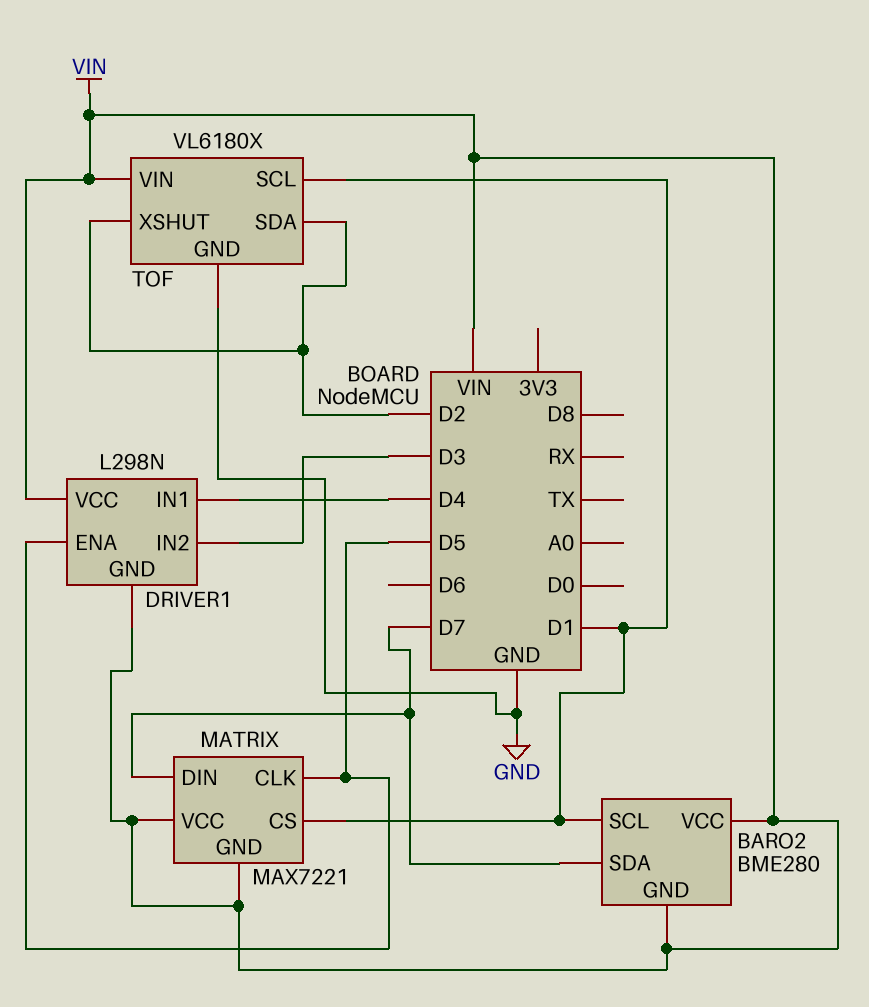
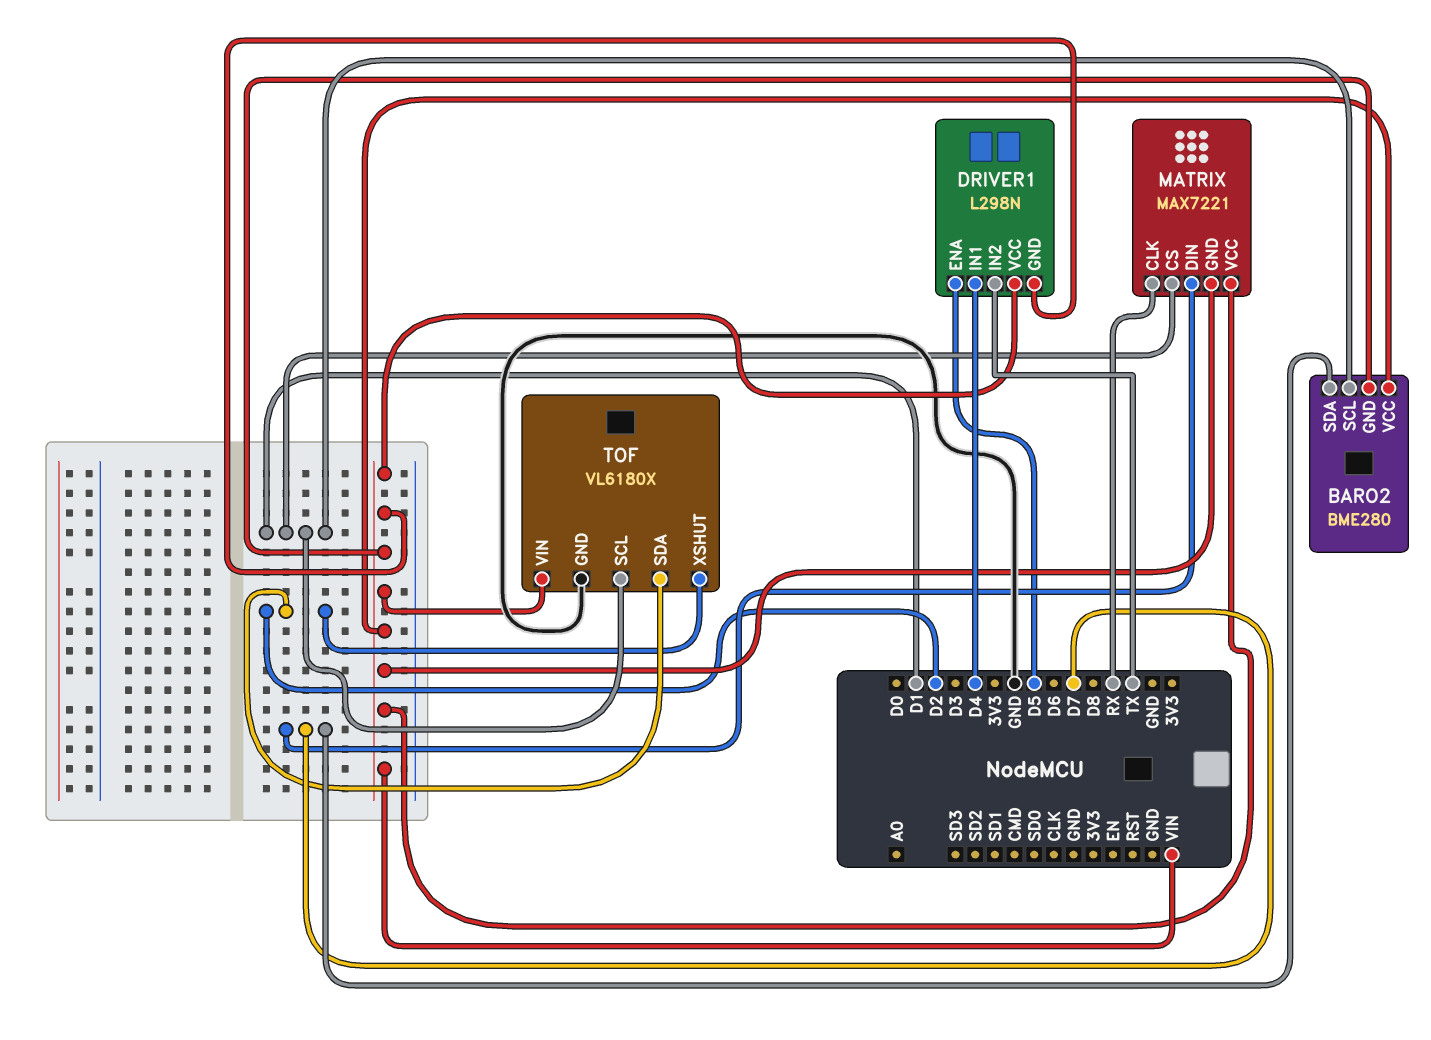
DRIVER1 pin IN2: D3 -> TX
MATRIX pin CLK: D5 -> RX

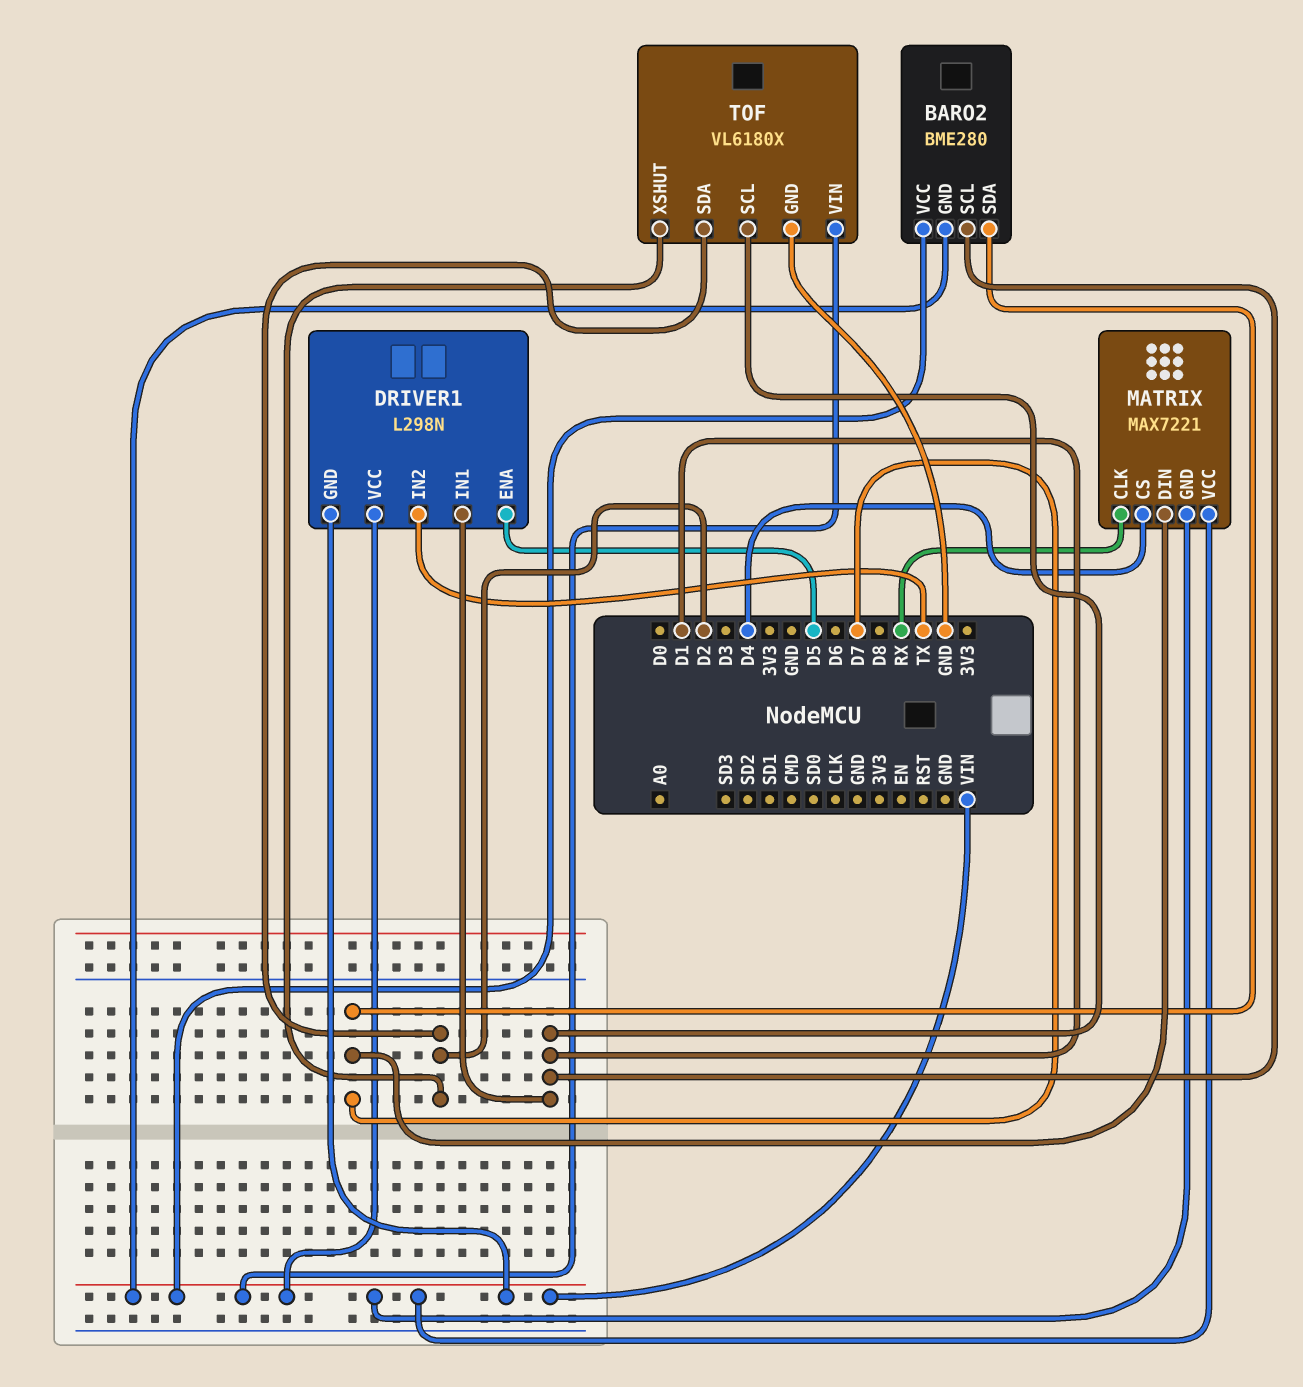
DRIVER1 pin IN1: D4 -> D1
MATRIX pin CS: D1 -> D4

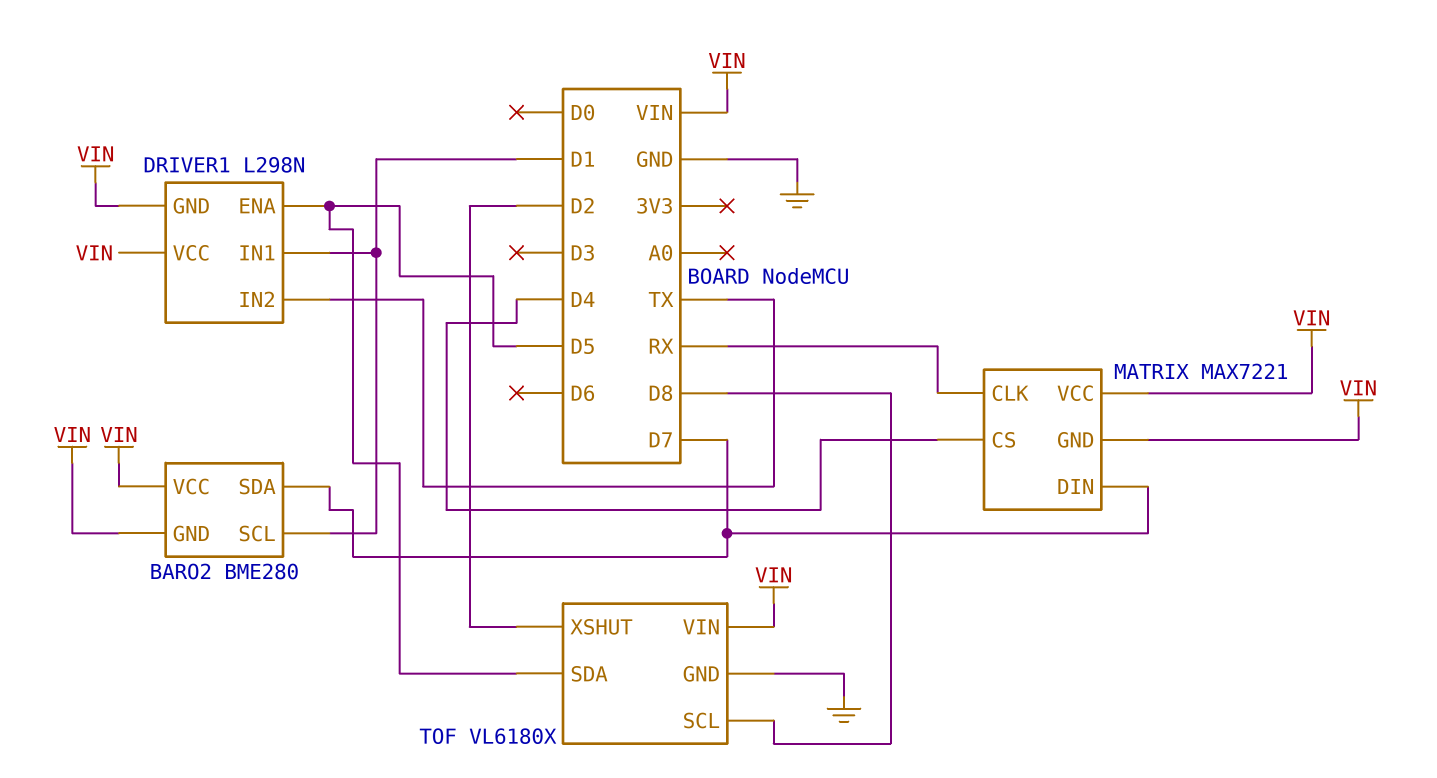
TOF pin SCL: D1 -> D8
TOF pin SDA: D2 -> D5

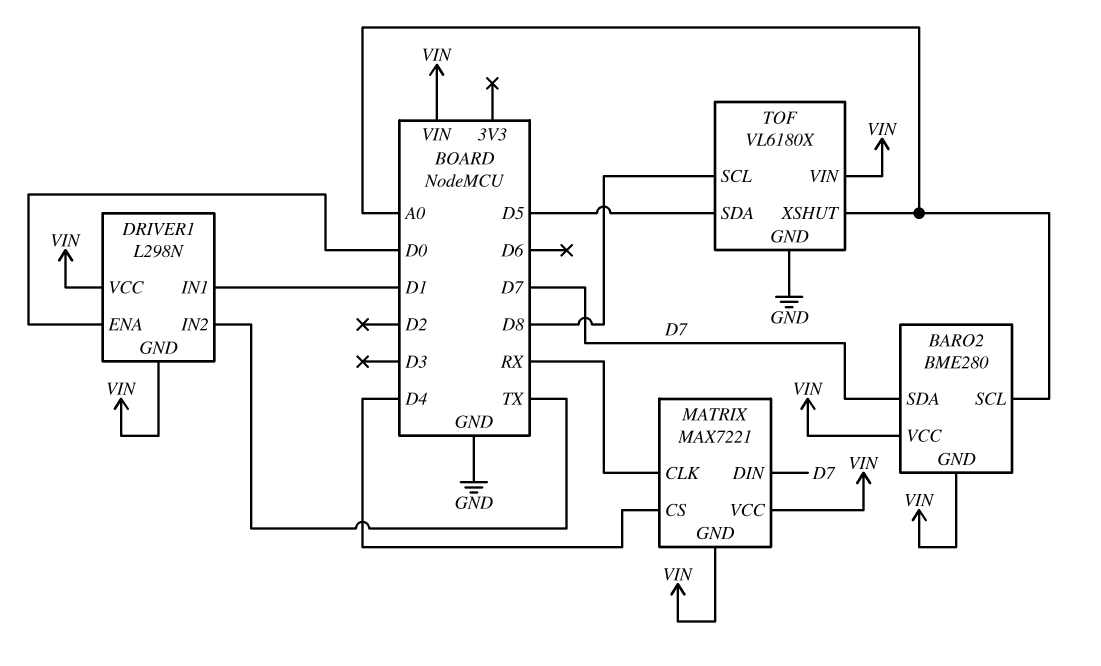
BARO2 pin SCL: D1 -> A0
DRIVER1 pin ENA: D5 -> D0
TOF pin XSHUT: D2 -> A0

